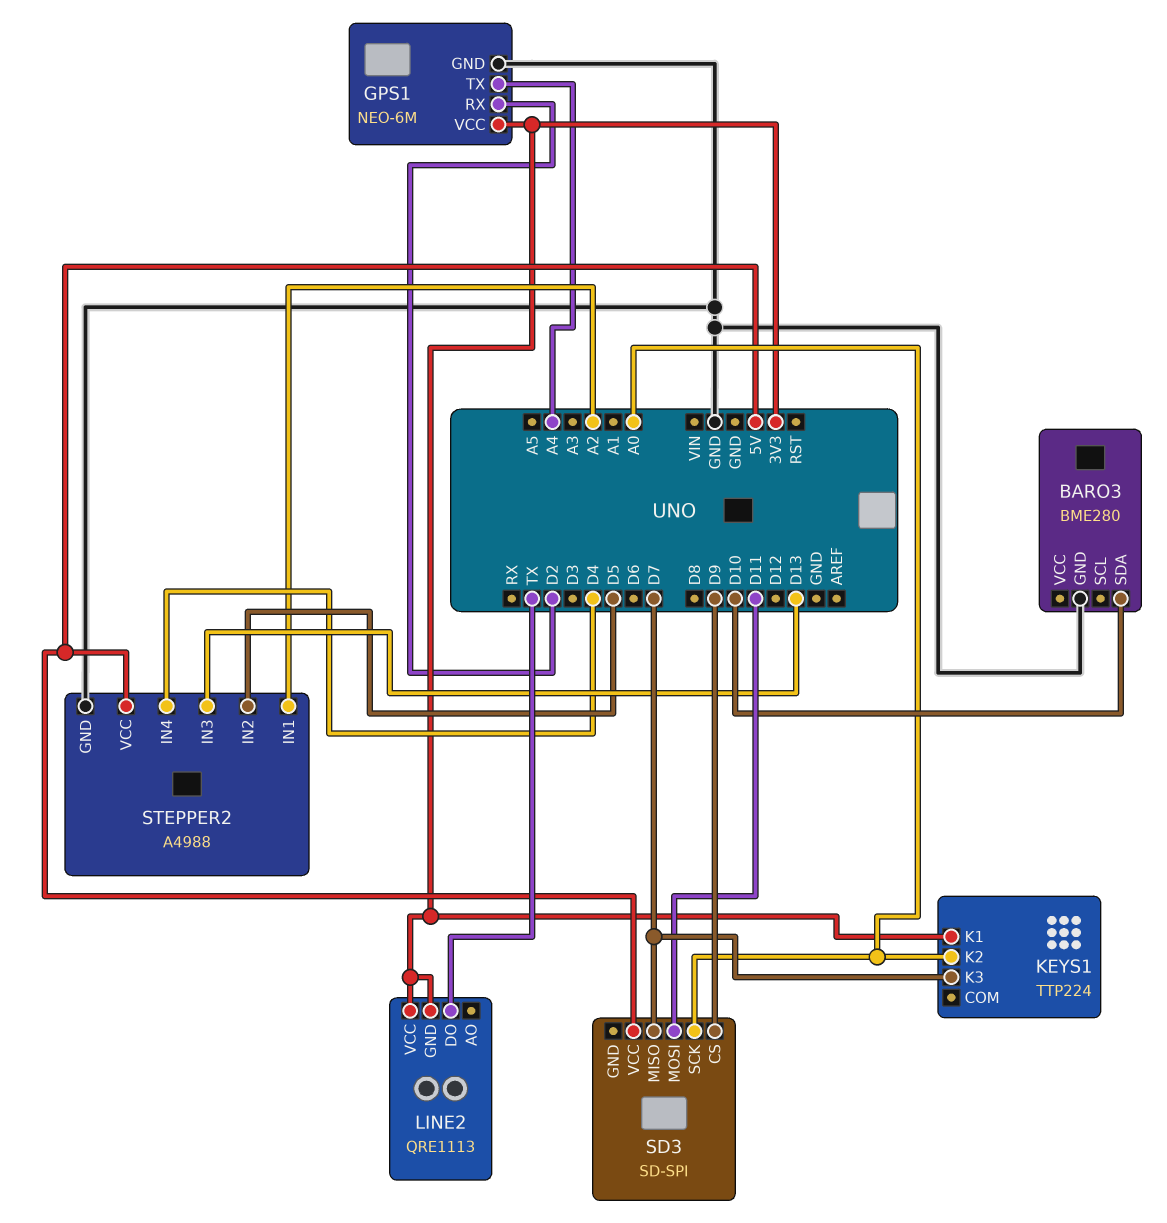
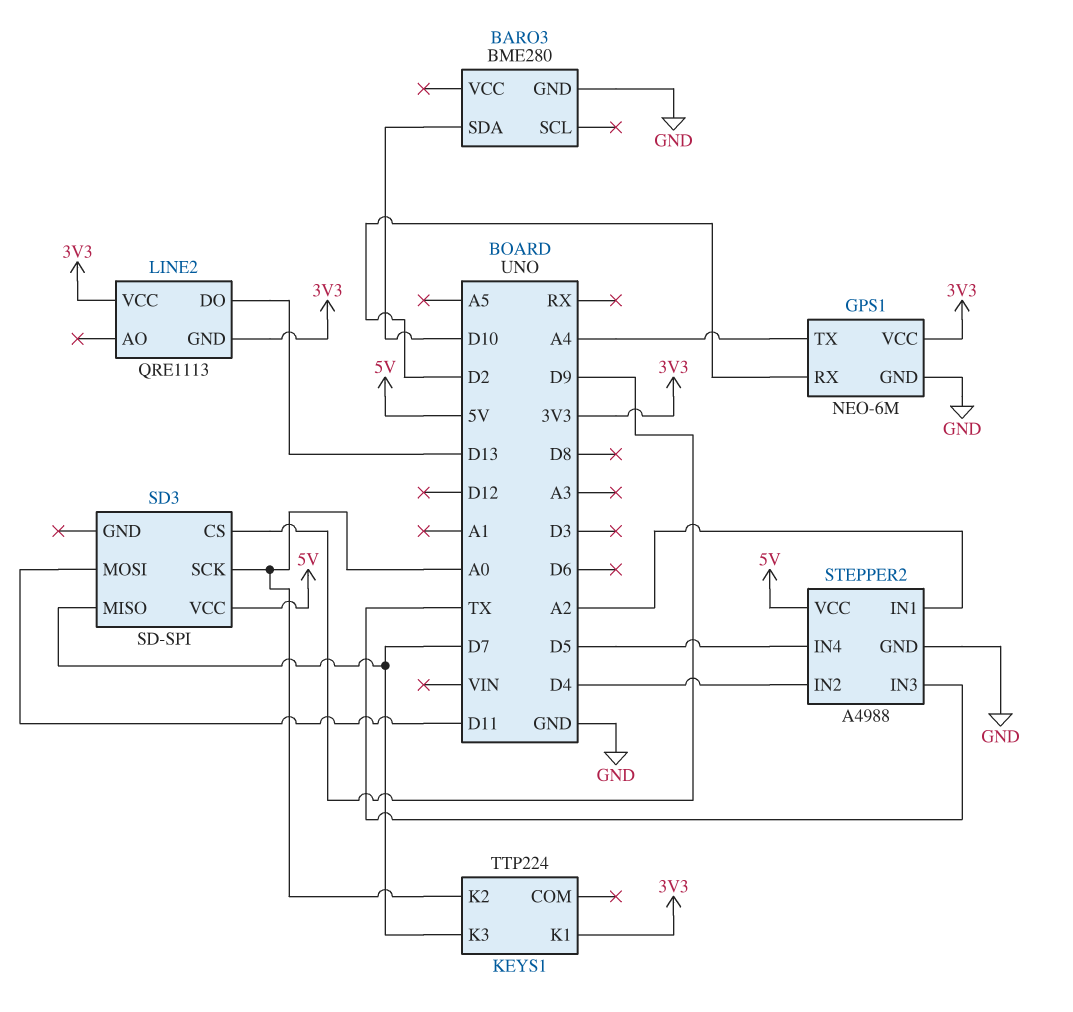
LINE2 pin DO: TX -> D13
STEPPER2 pin IN2: D5 -> D4
STEPPER2 pin IN3: D13 -> TX
STEPPER2 pin IN4: D4 -> D5

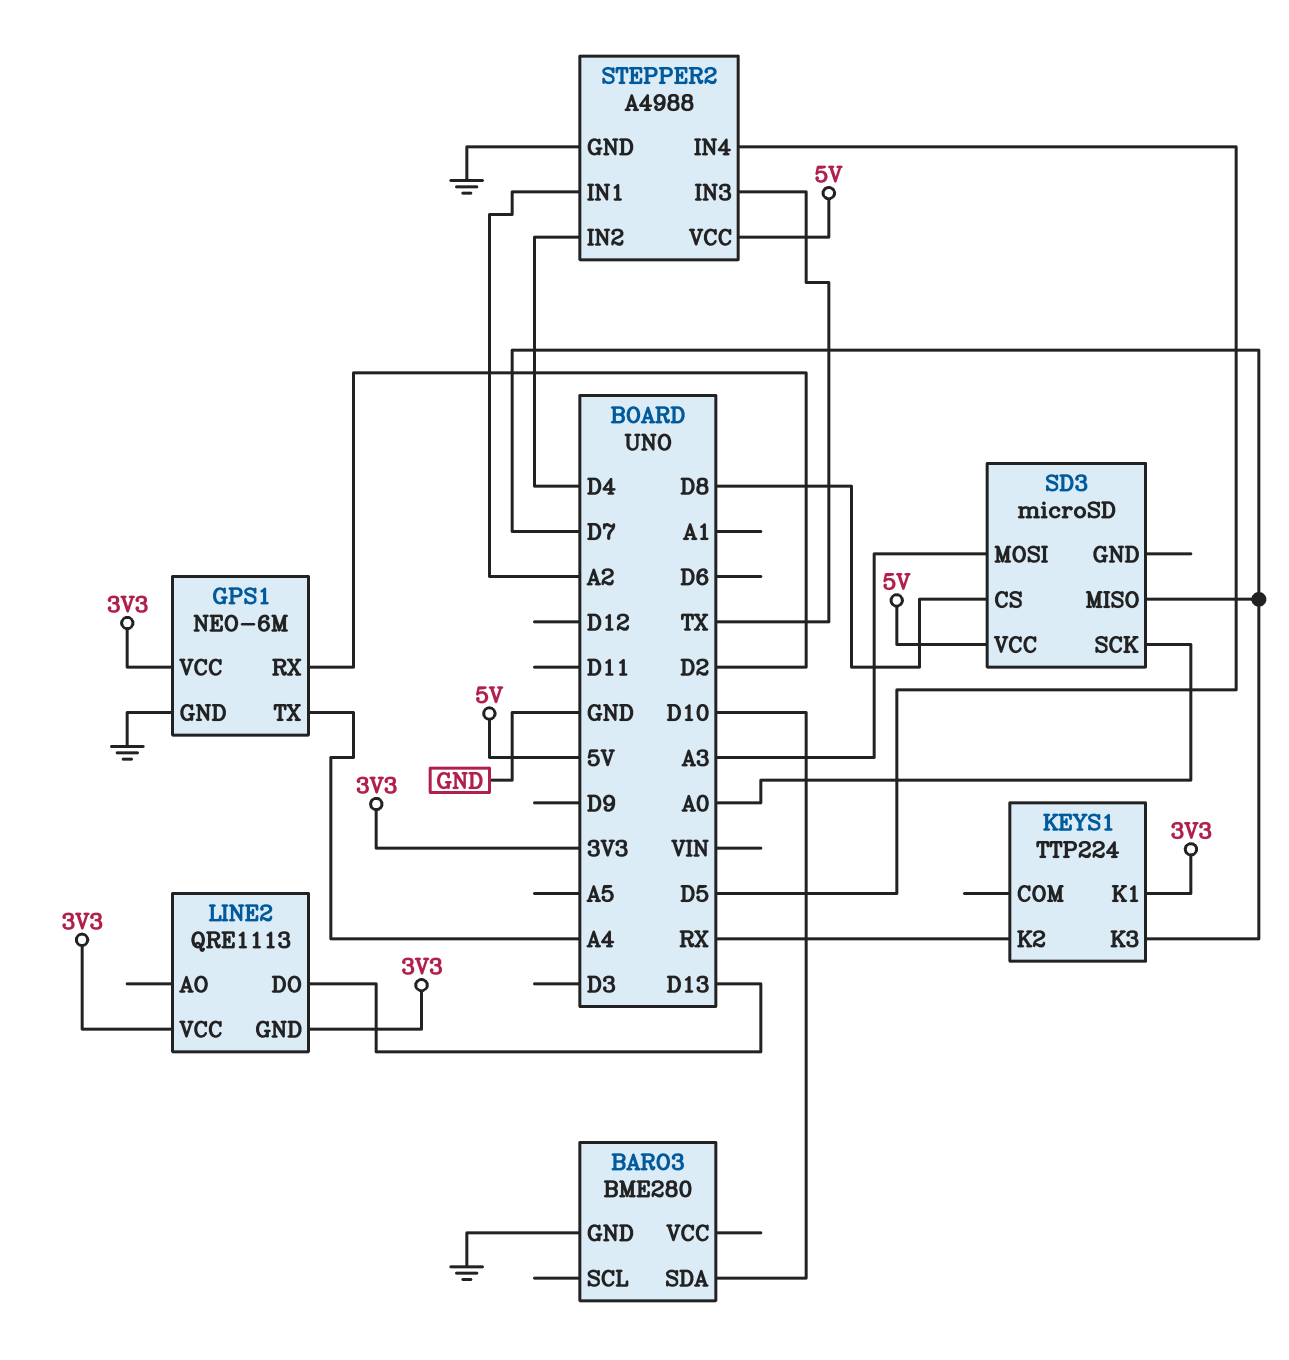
KEYS1 pin K2: A0 -> RX
SD3: SD-SPI -> microSD
SD3 pin CS: D9 -> D8
SD3 pin MOSI: D11 -> A3

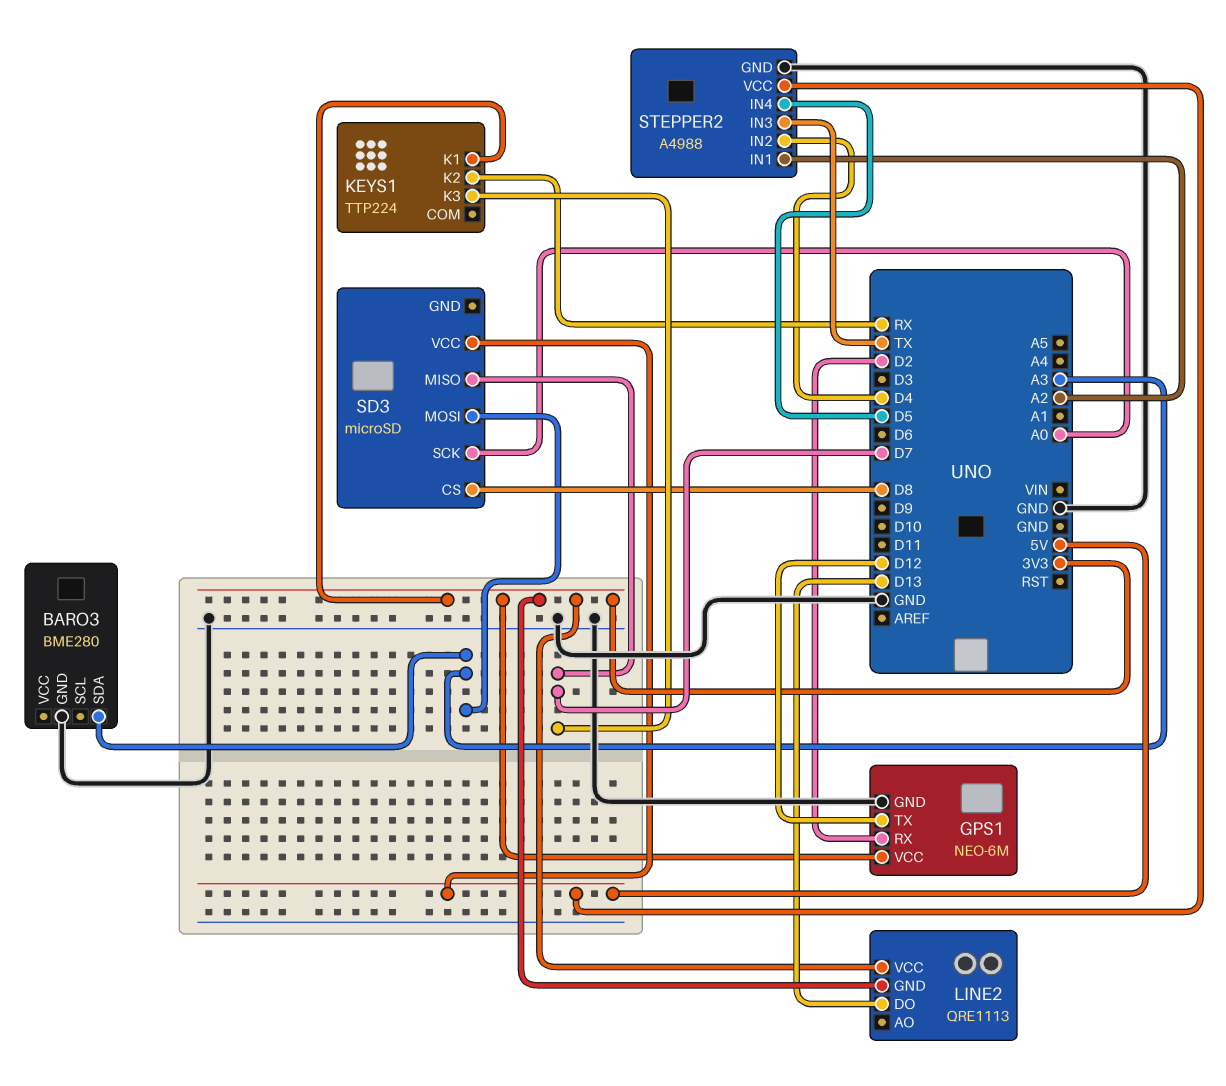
BARO3 pin SDA: D10 -> A3
GPS1 pin TX: A4 -> D12

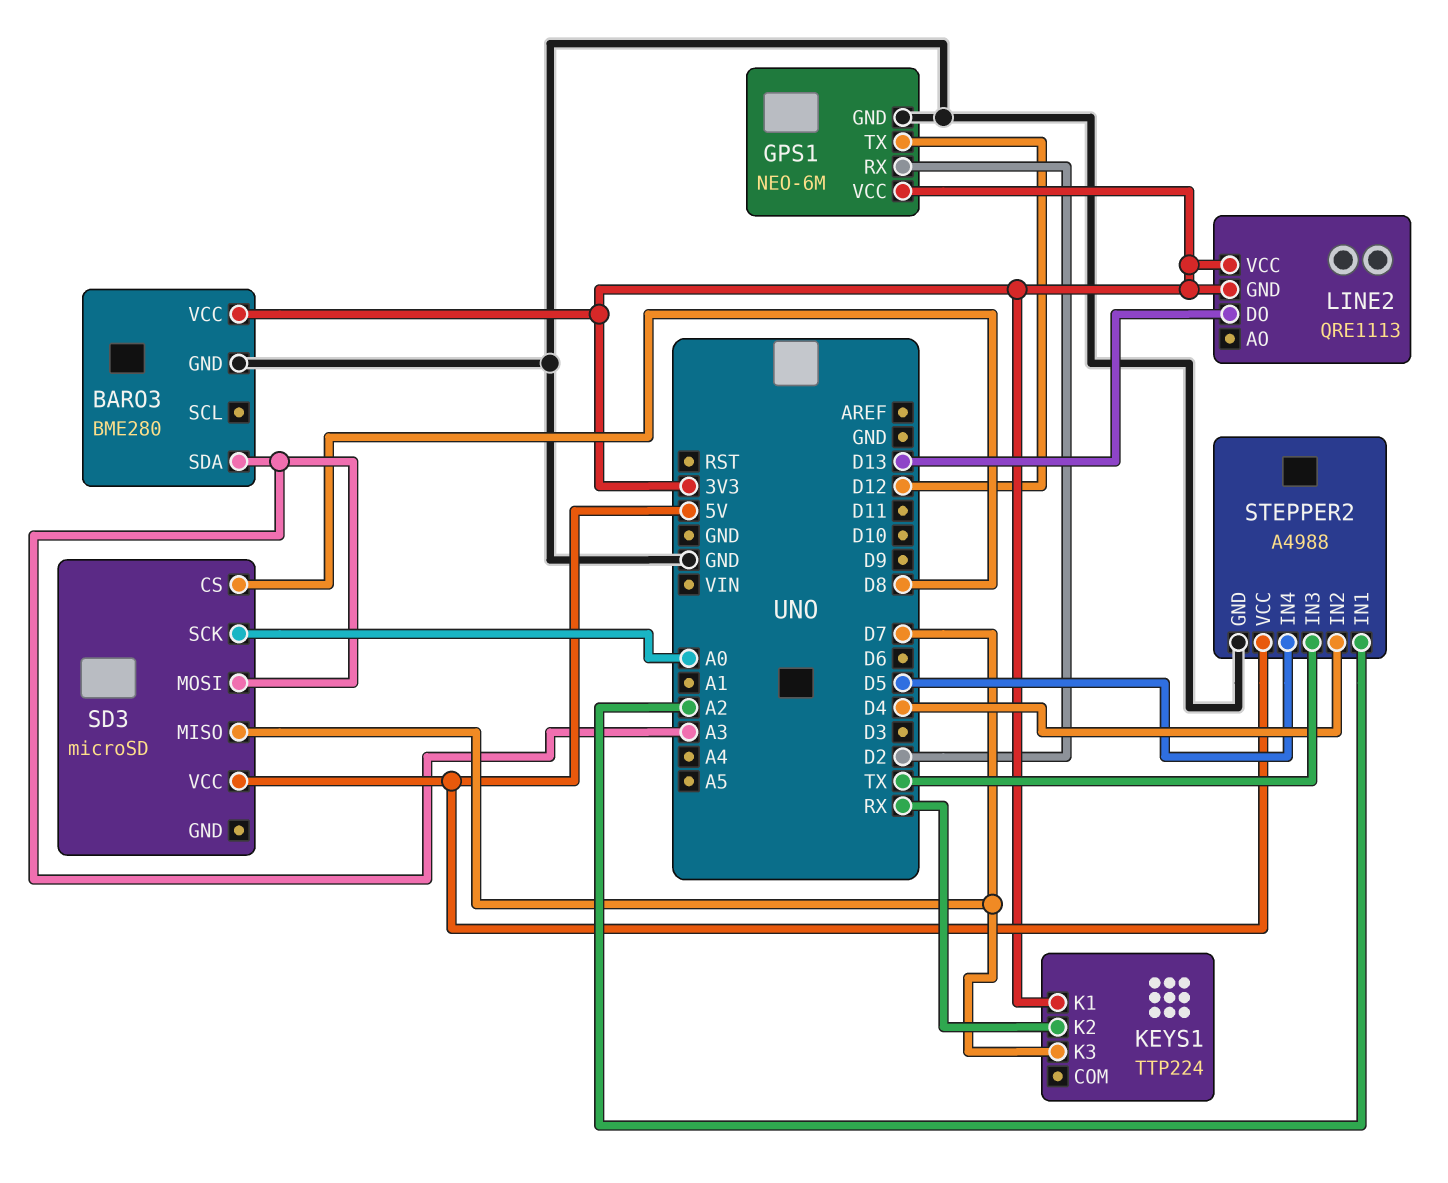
BARO3 pin VCC: none -> 3V3

